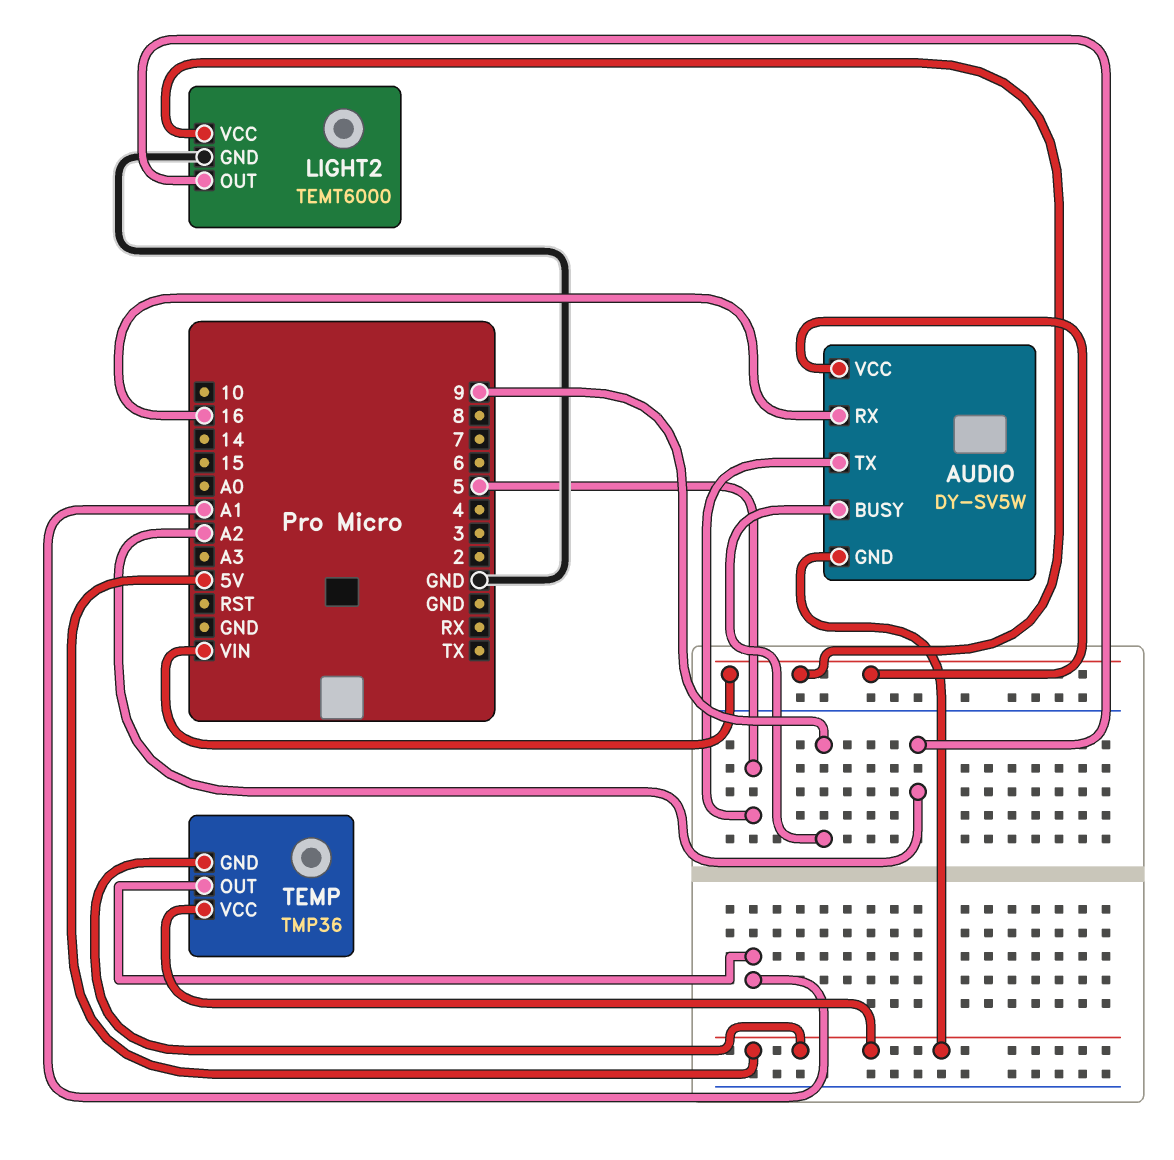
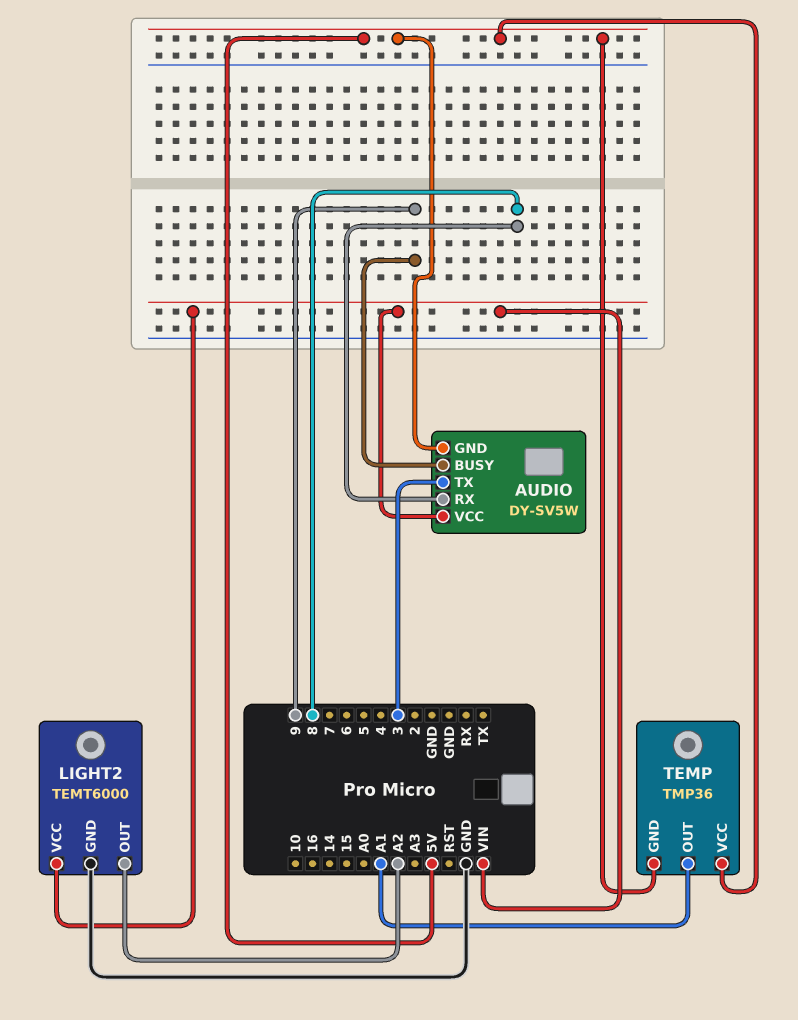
AUDIO pin RX: 16 -> 8
AUDIO pin TX: 5 -> 3

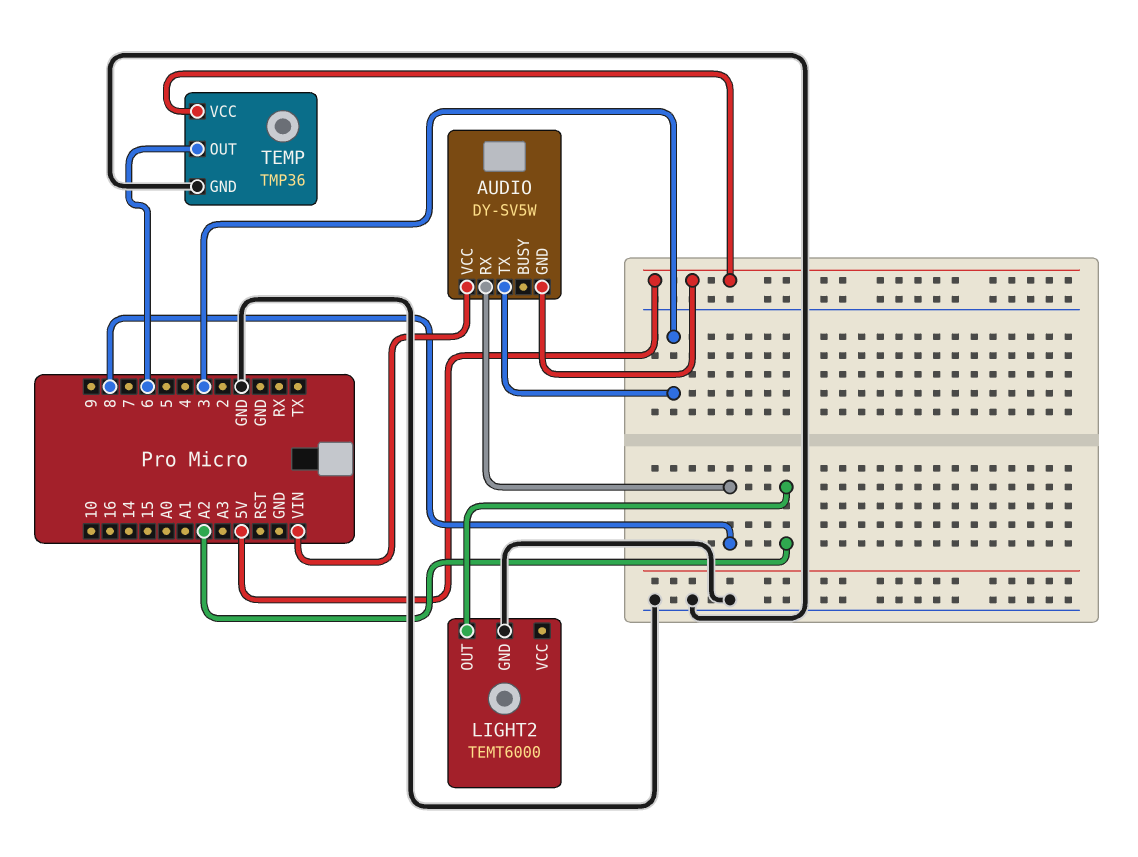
AUDIO pin BUSY: 9 -> none
LIGHT2 pin VCC: VIN -> none
TEMP pin GND: 5V -> GND
TEMP pin OUT: A1 -> 6

